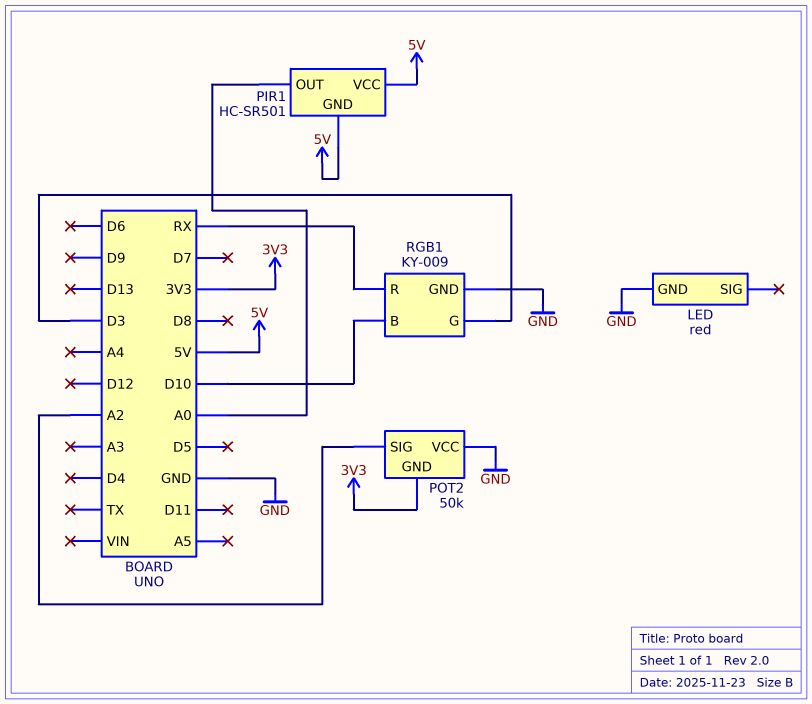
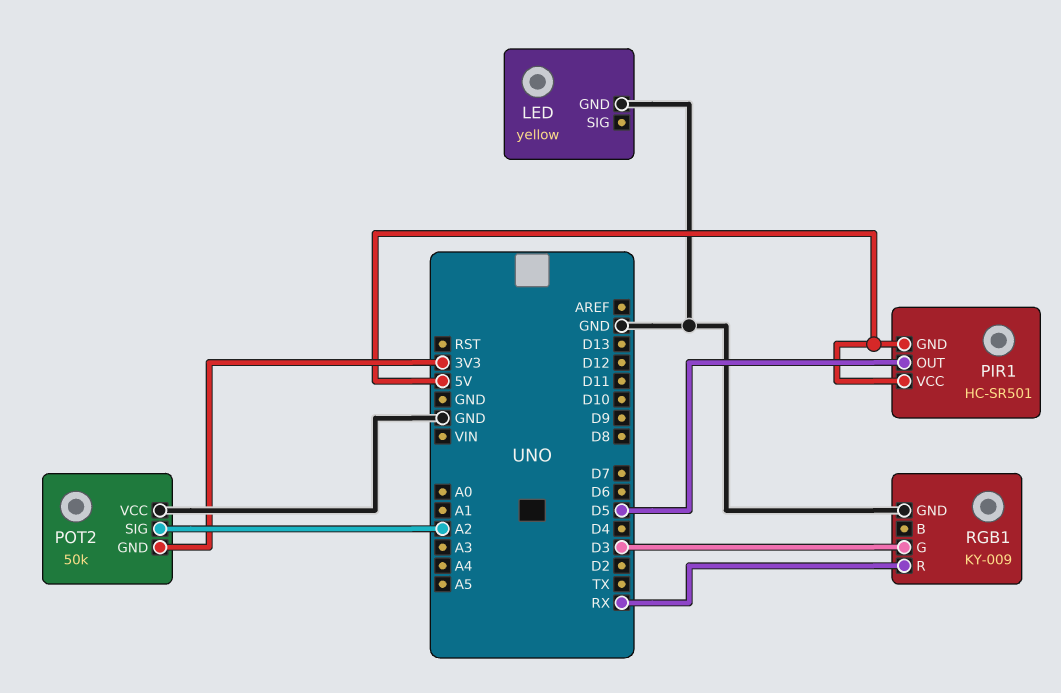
LED: red -> yellow
PIR1 pin OUT: A0 -> D5
RGB1 pin B: D10 -> none

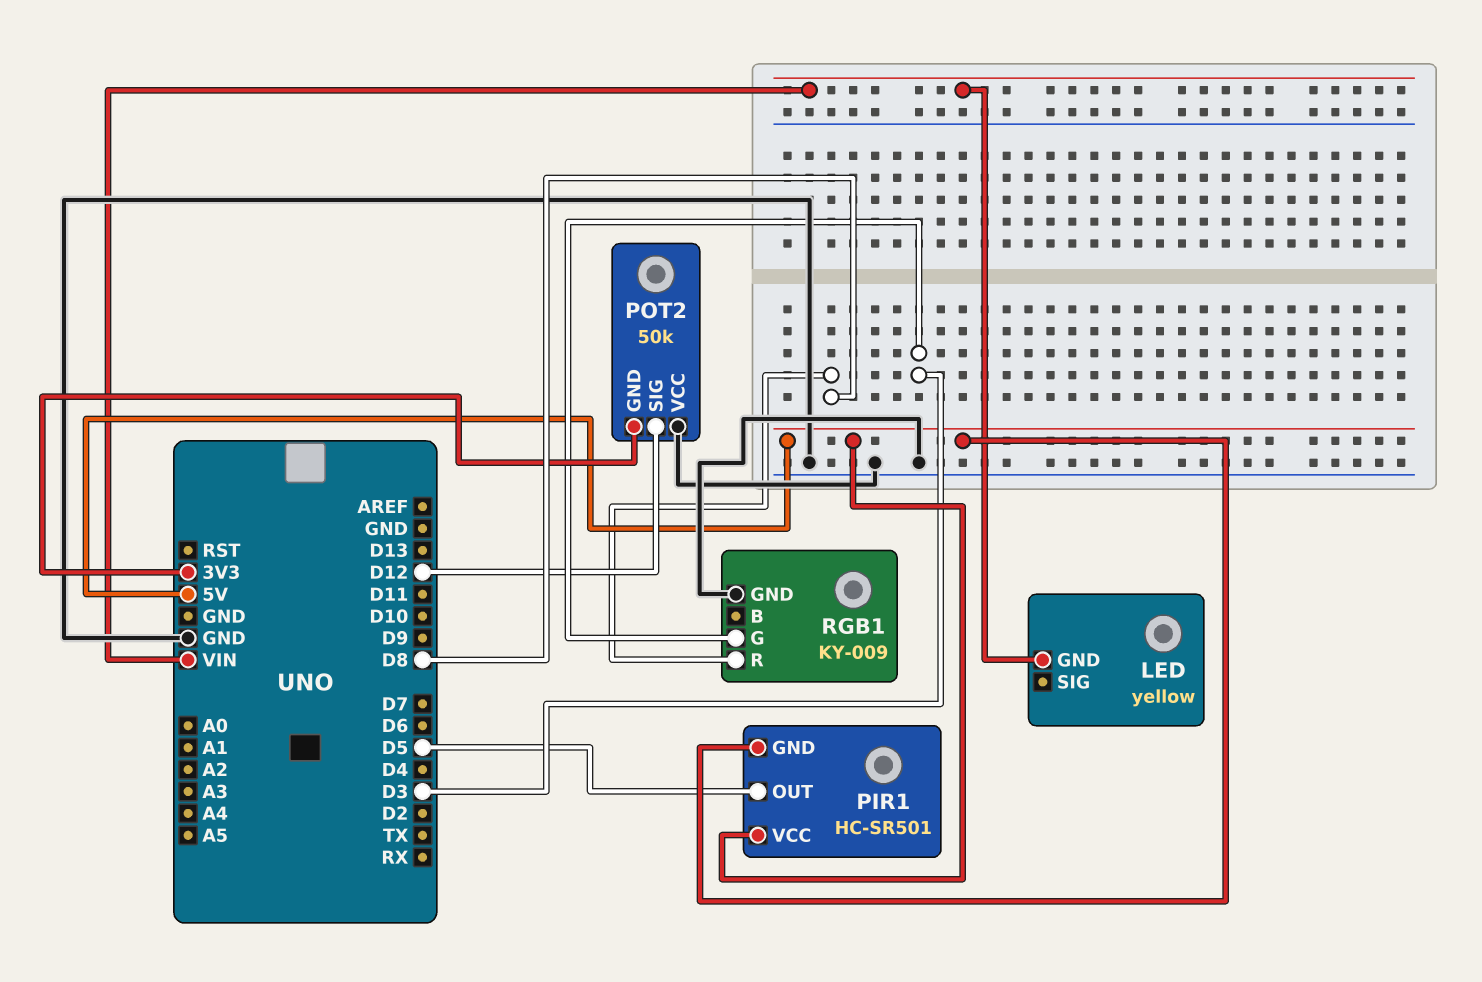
LED pin GND: GND -> VIN
POT2 pin SIG: A2 -> D12
RGB1 pin R: RX -> D8

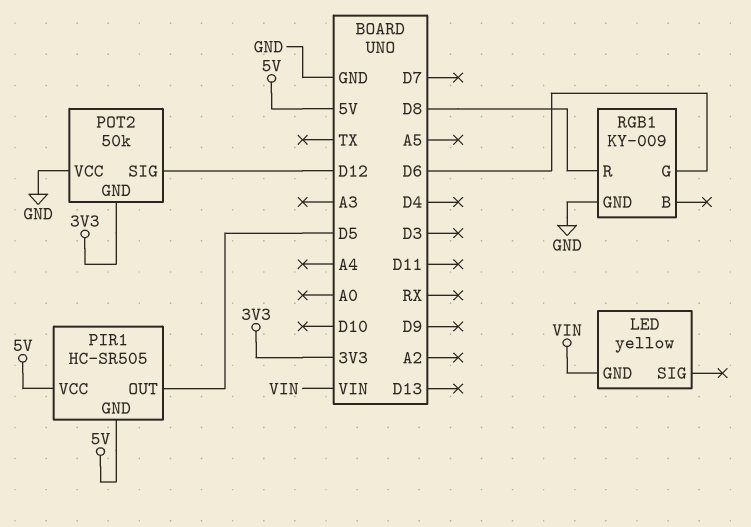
PIR1: HC-SR501 -> HC-SR505
RGB1 pin G: D3 -> D6

